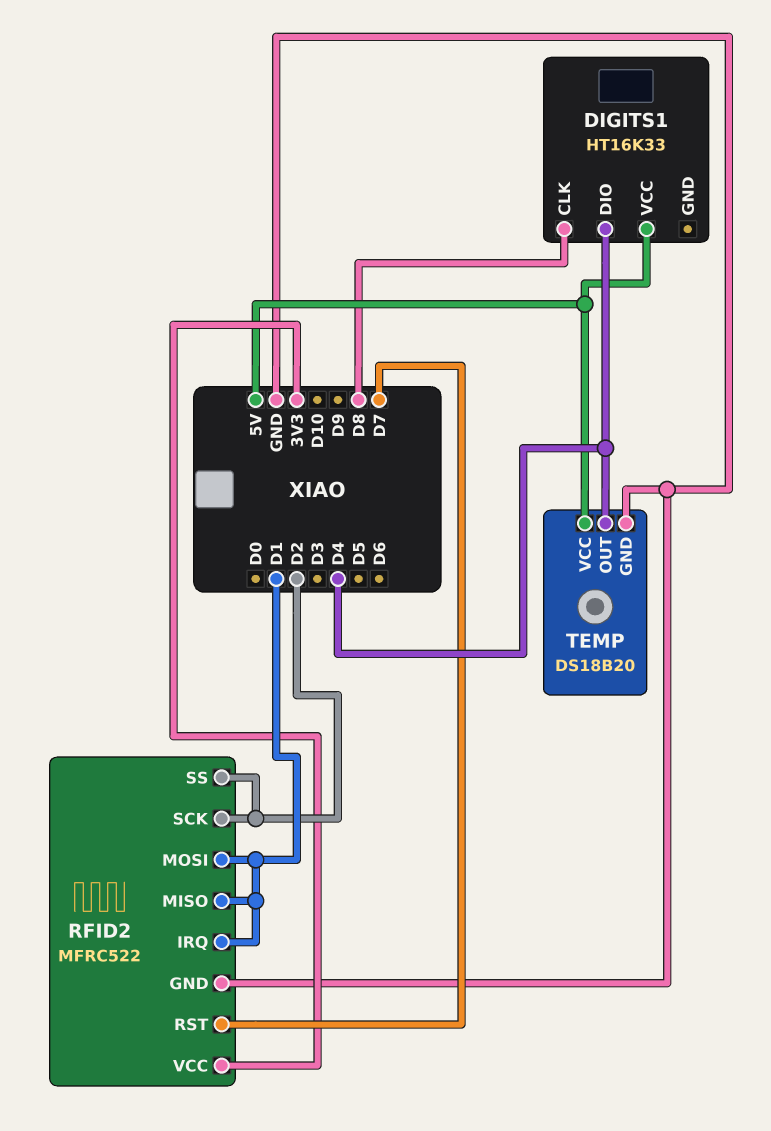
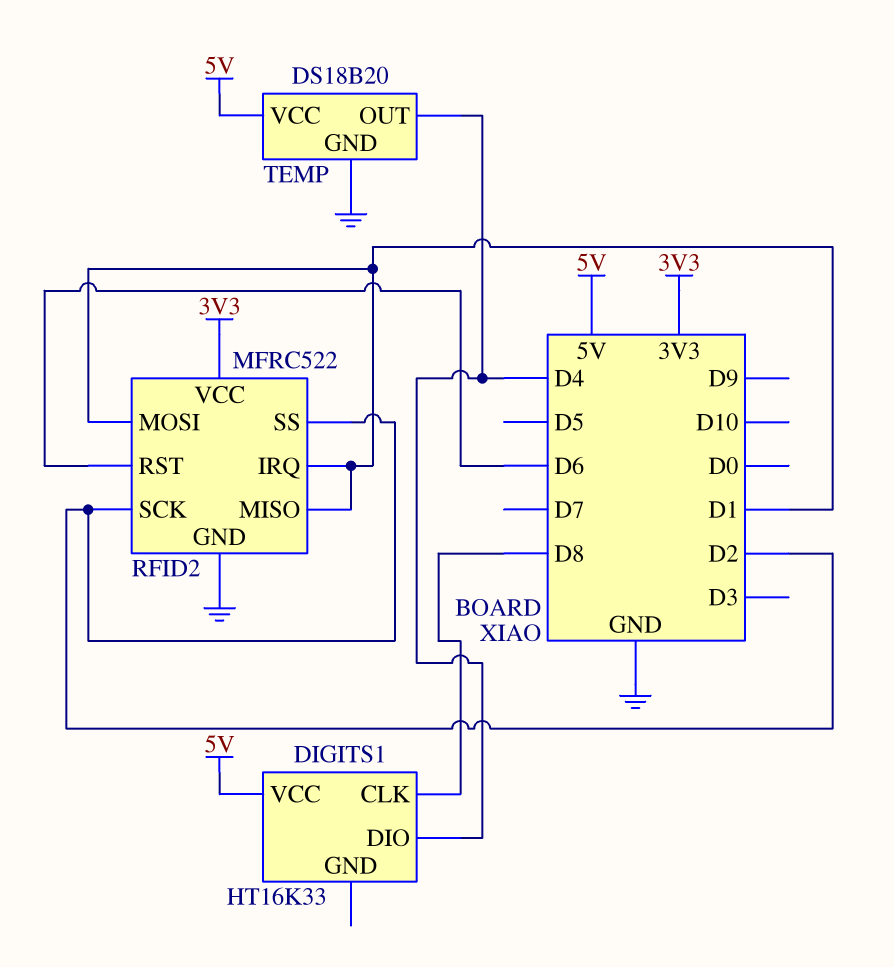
RFID2 pin RST: D7 -> D6

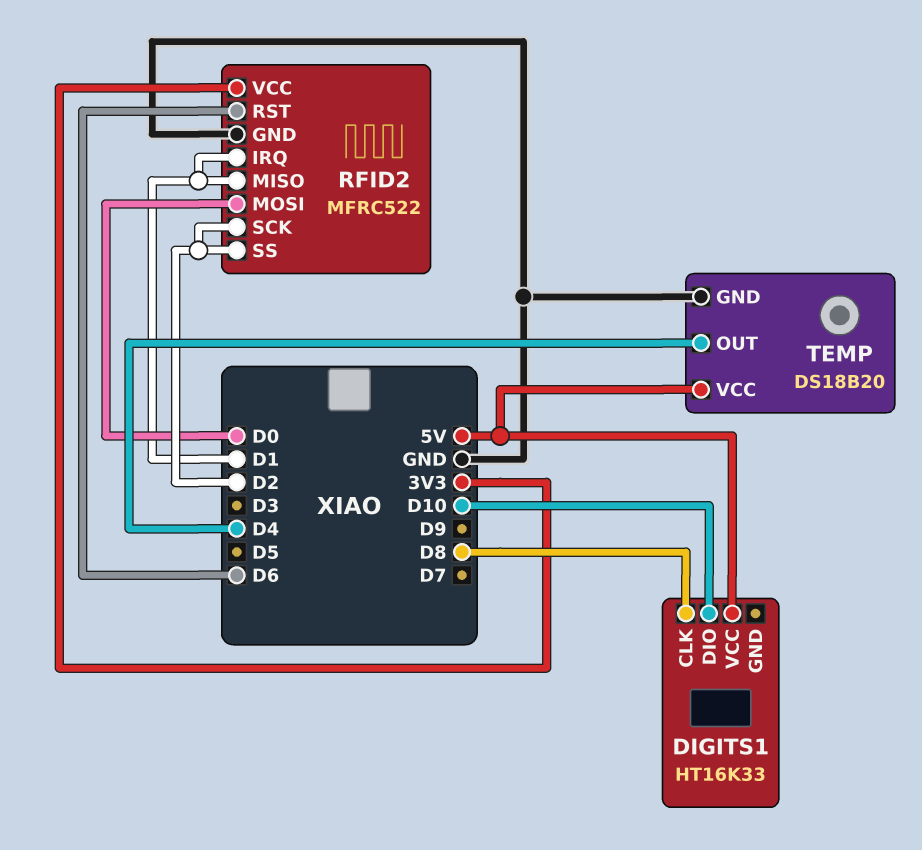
DIGITS1 pin DIO: D4 -> D10
RFID2 pin MOSI: D1 -> D0

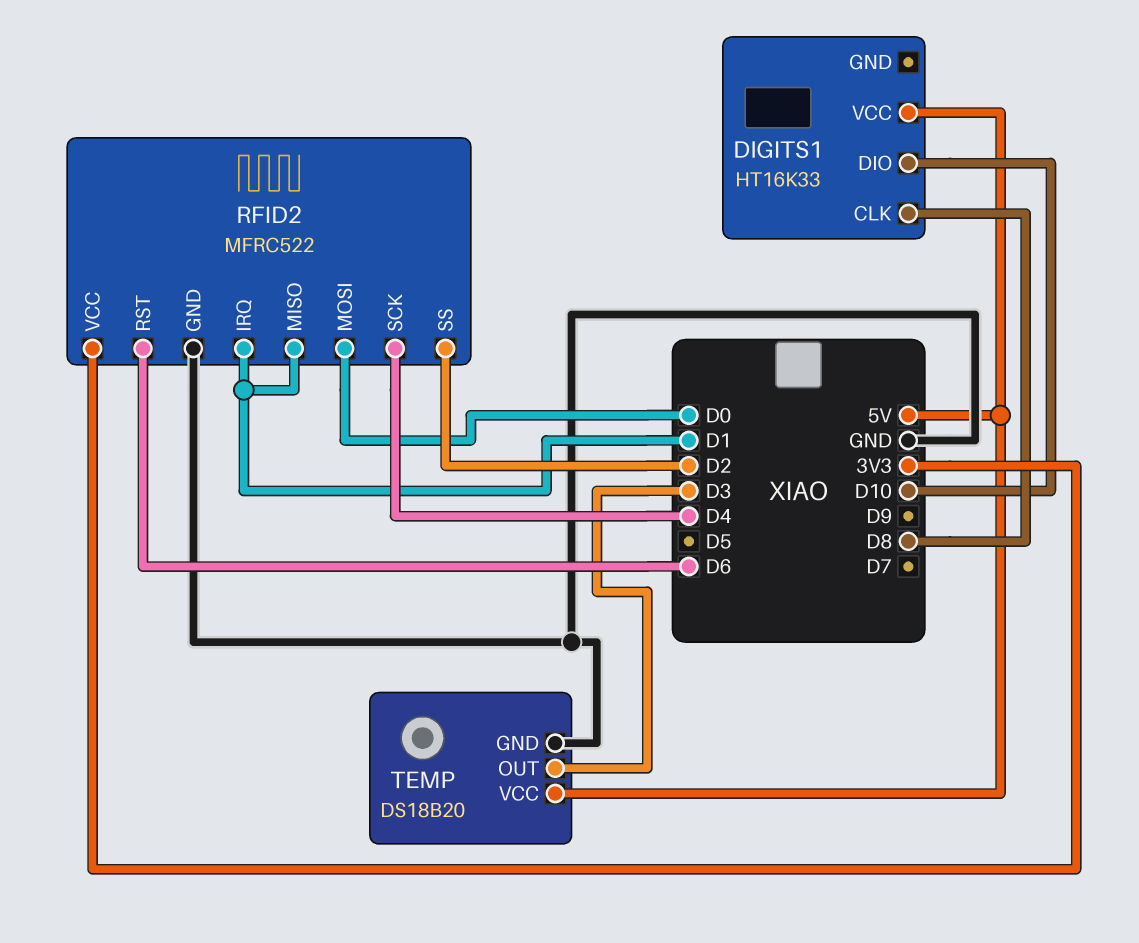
RFID2 pin SCK: D2 -> D4
TEMP pin OUT: D4 -> D3

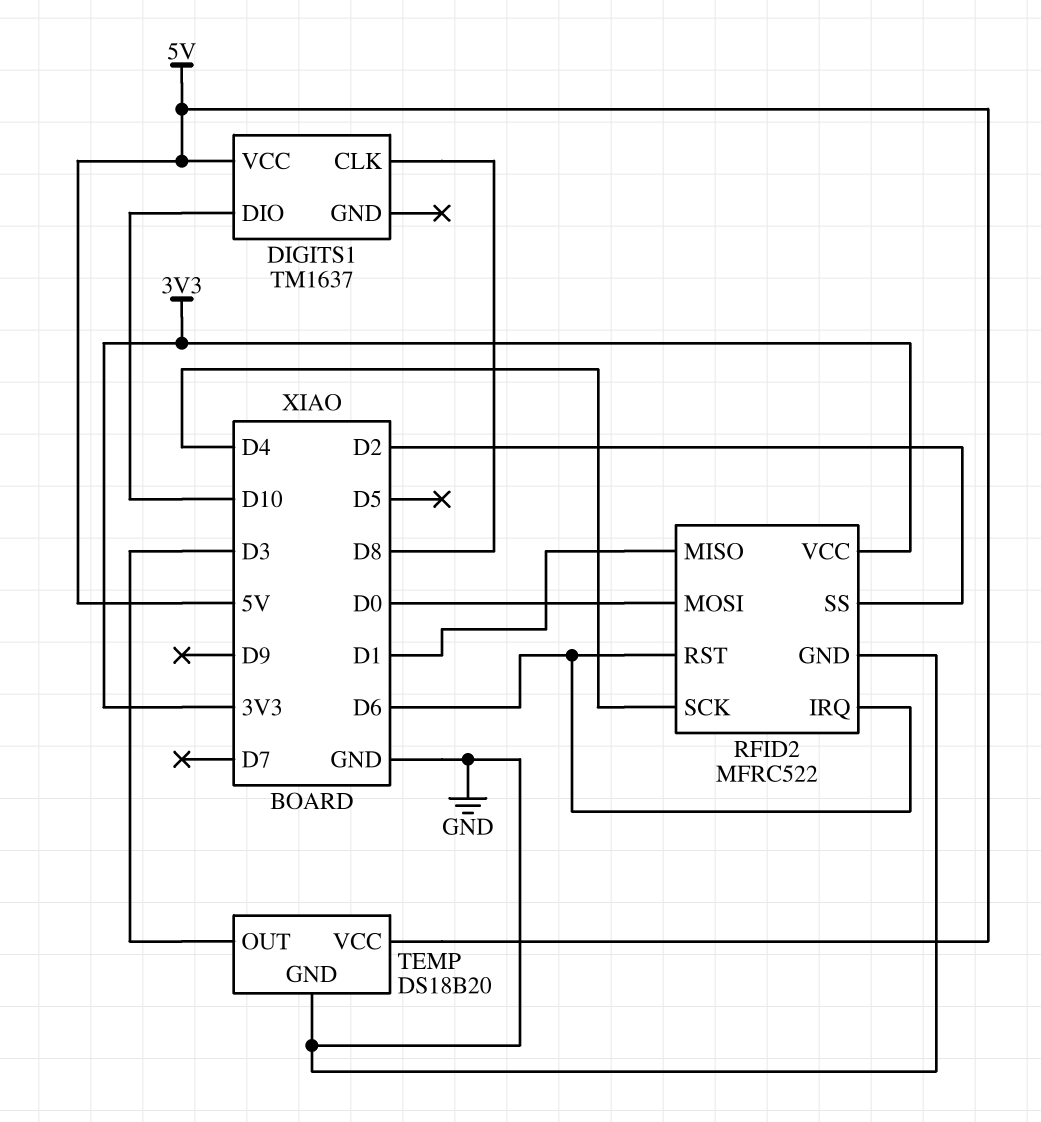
DIGITS1: HT16K33 -> TM1637
RFID2 pin IRQ: D1 -> D6

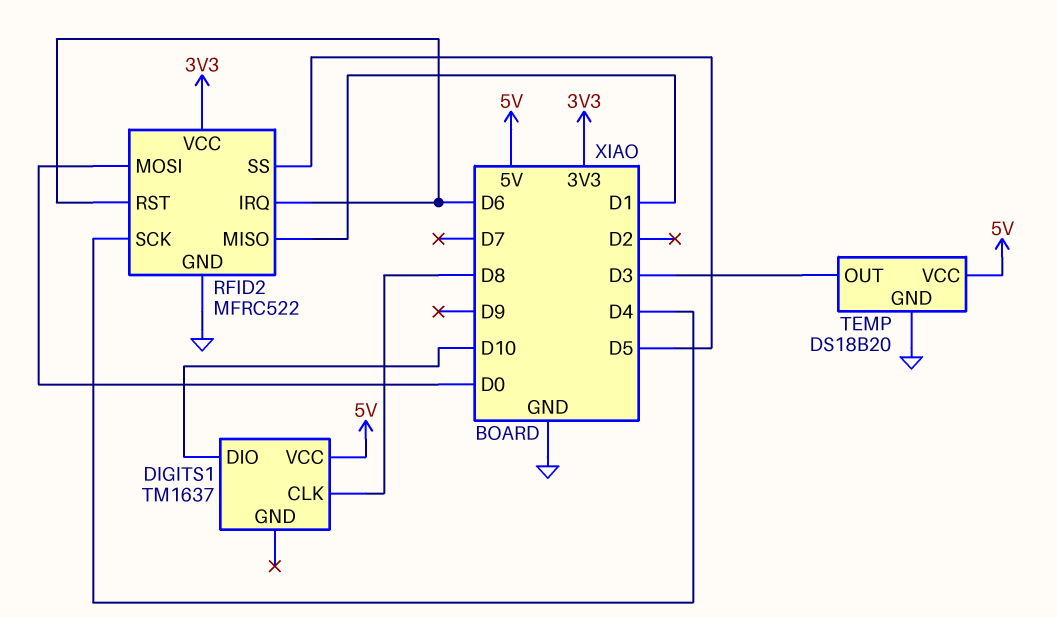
RFID2 pin SS: D2 -> D5

